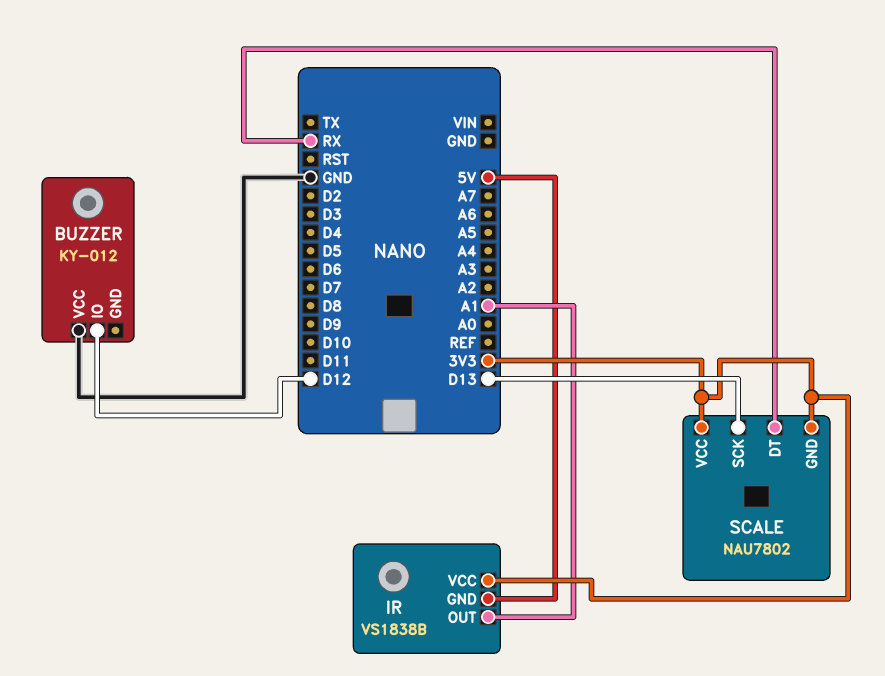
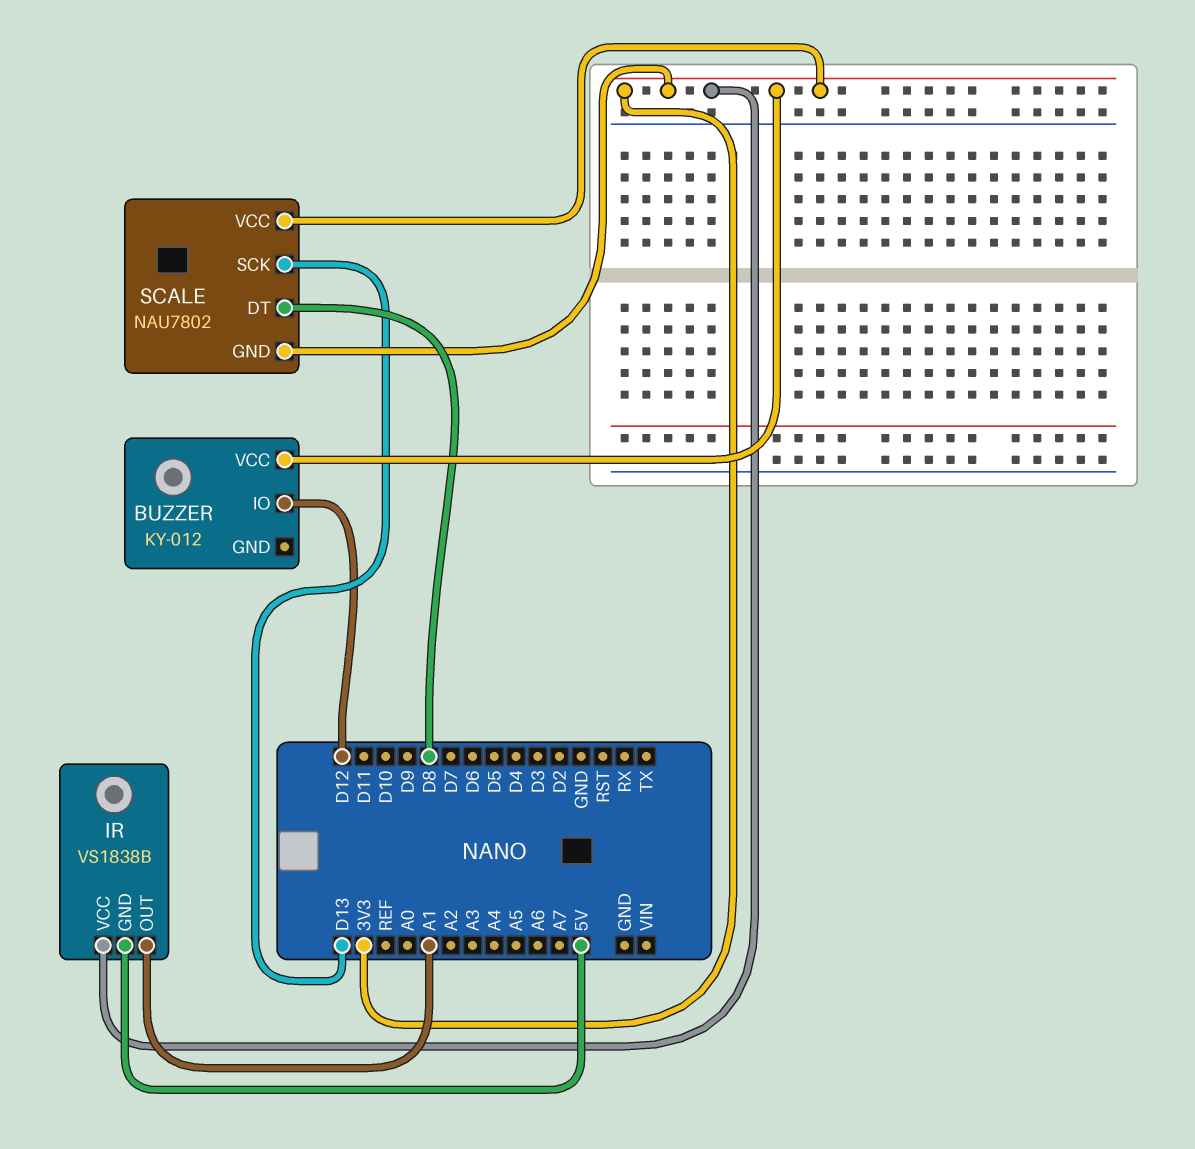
BUZZER pin VCC: GND -> 3V3
SCALE pin DT: RX -> D8

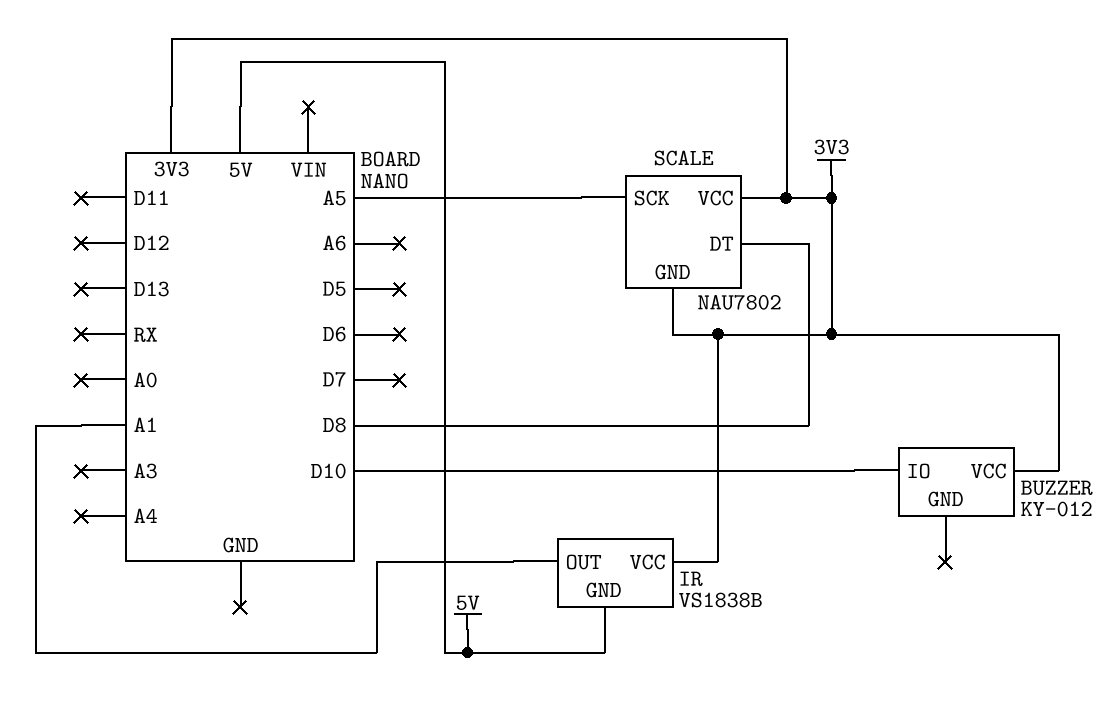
BUZZER pin IO: D12 -> D10
SCALE pin SCK: D13 -> A5

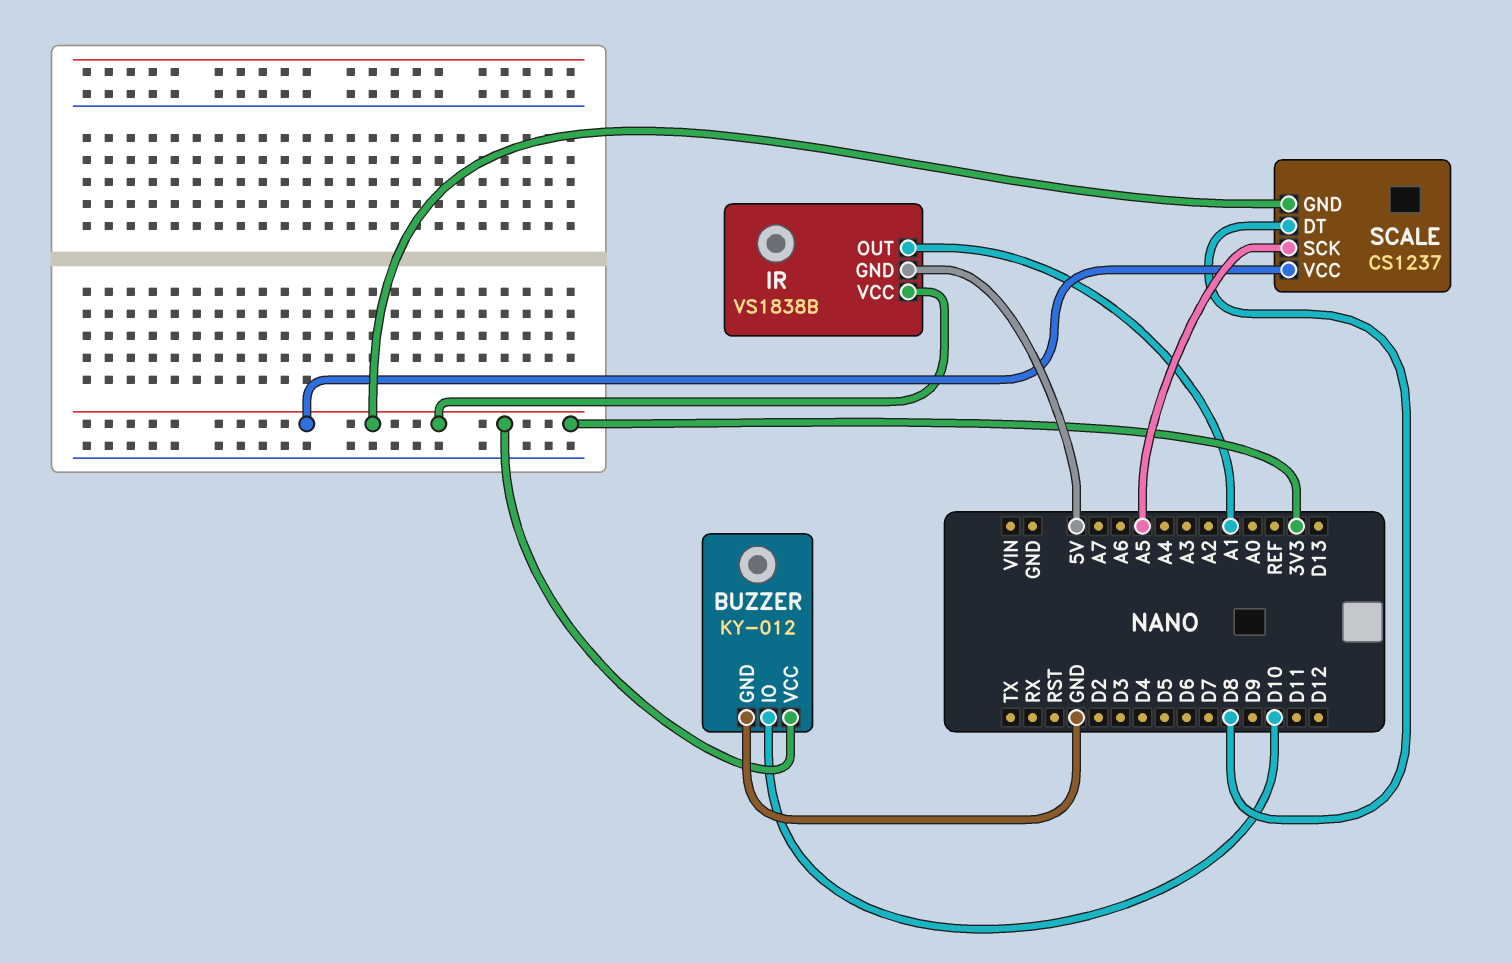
BUZZER pin GND: none -> GND
SCALE: NAU7802 -> CS1237

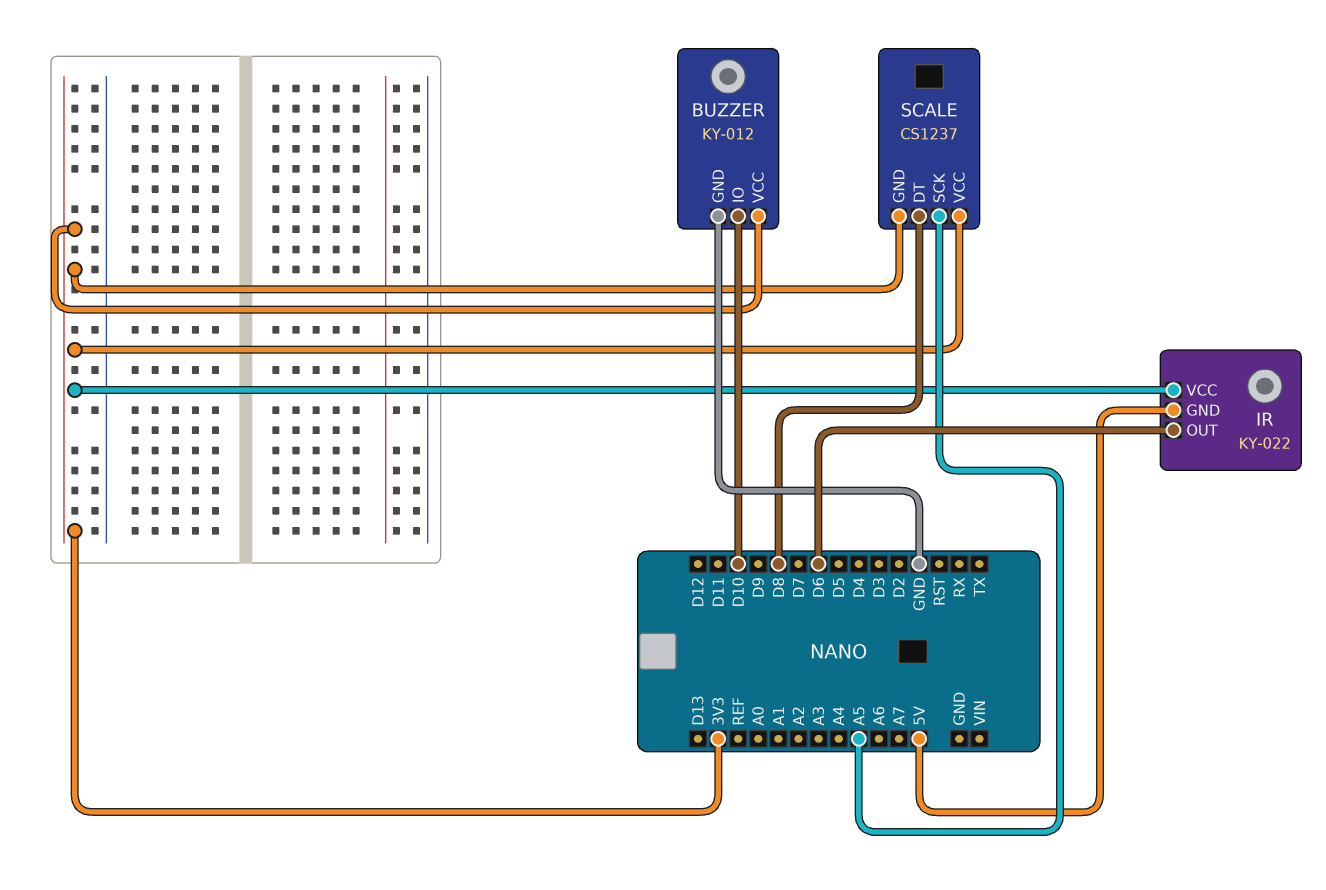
IR: VS1838B -> KY-022
IR pin OUT: A1 -> D6

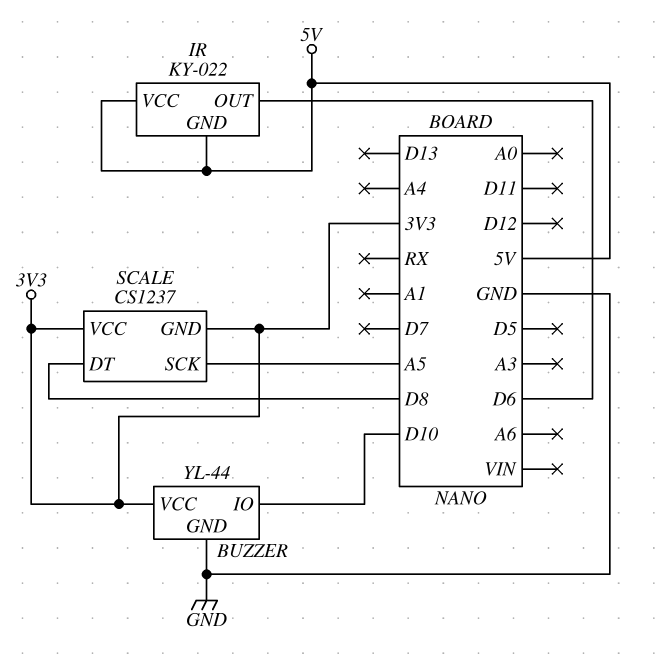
BUZZER: KY-012 -> YL-44
IR pin VCC: 3V3 -> 5V

